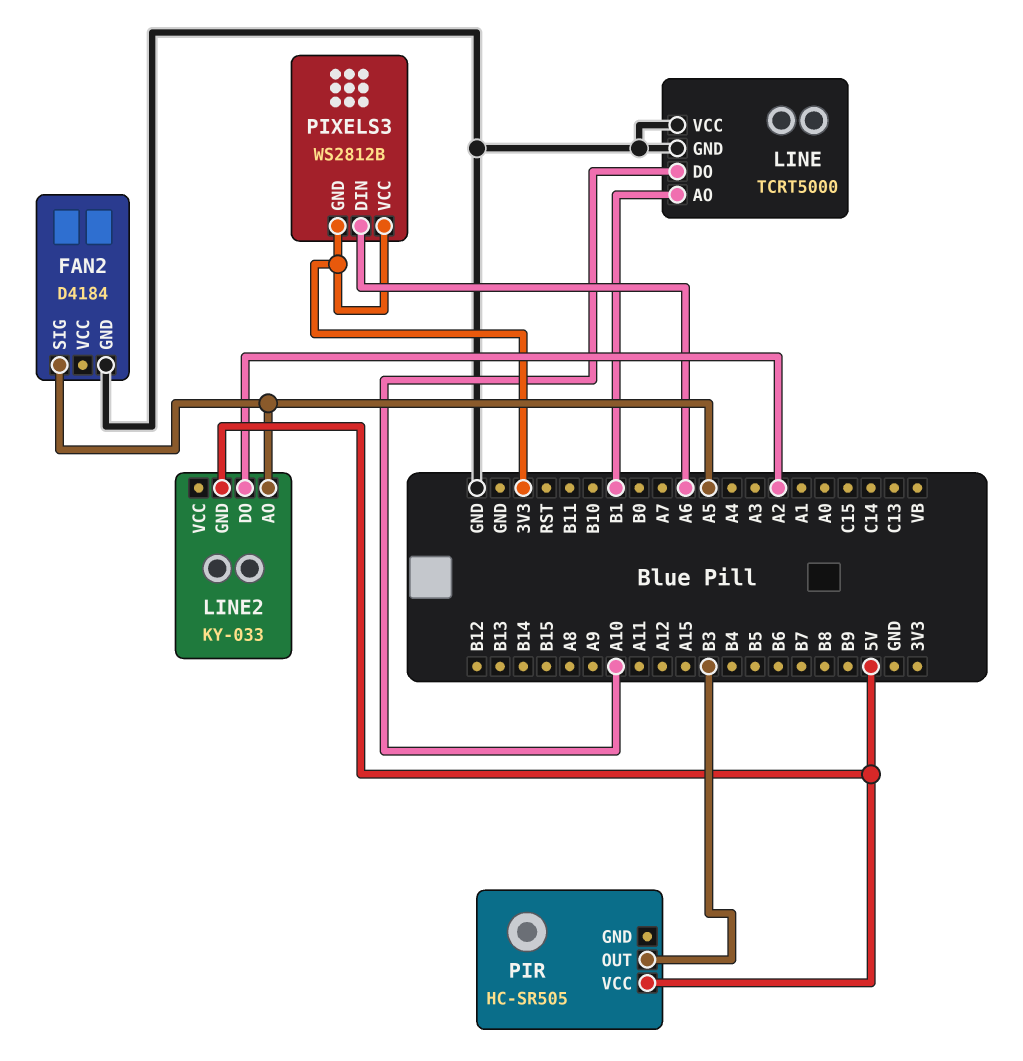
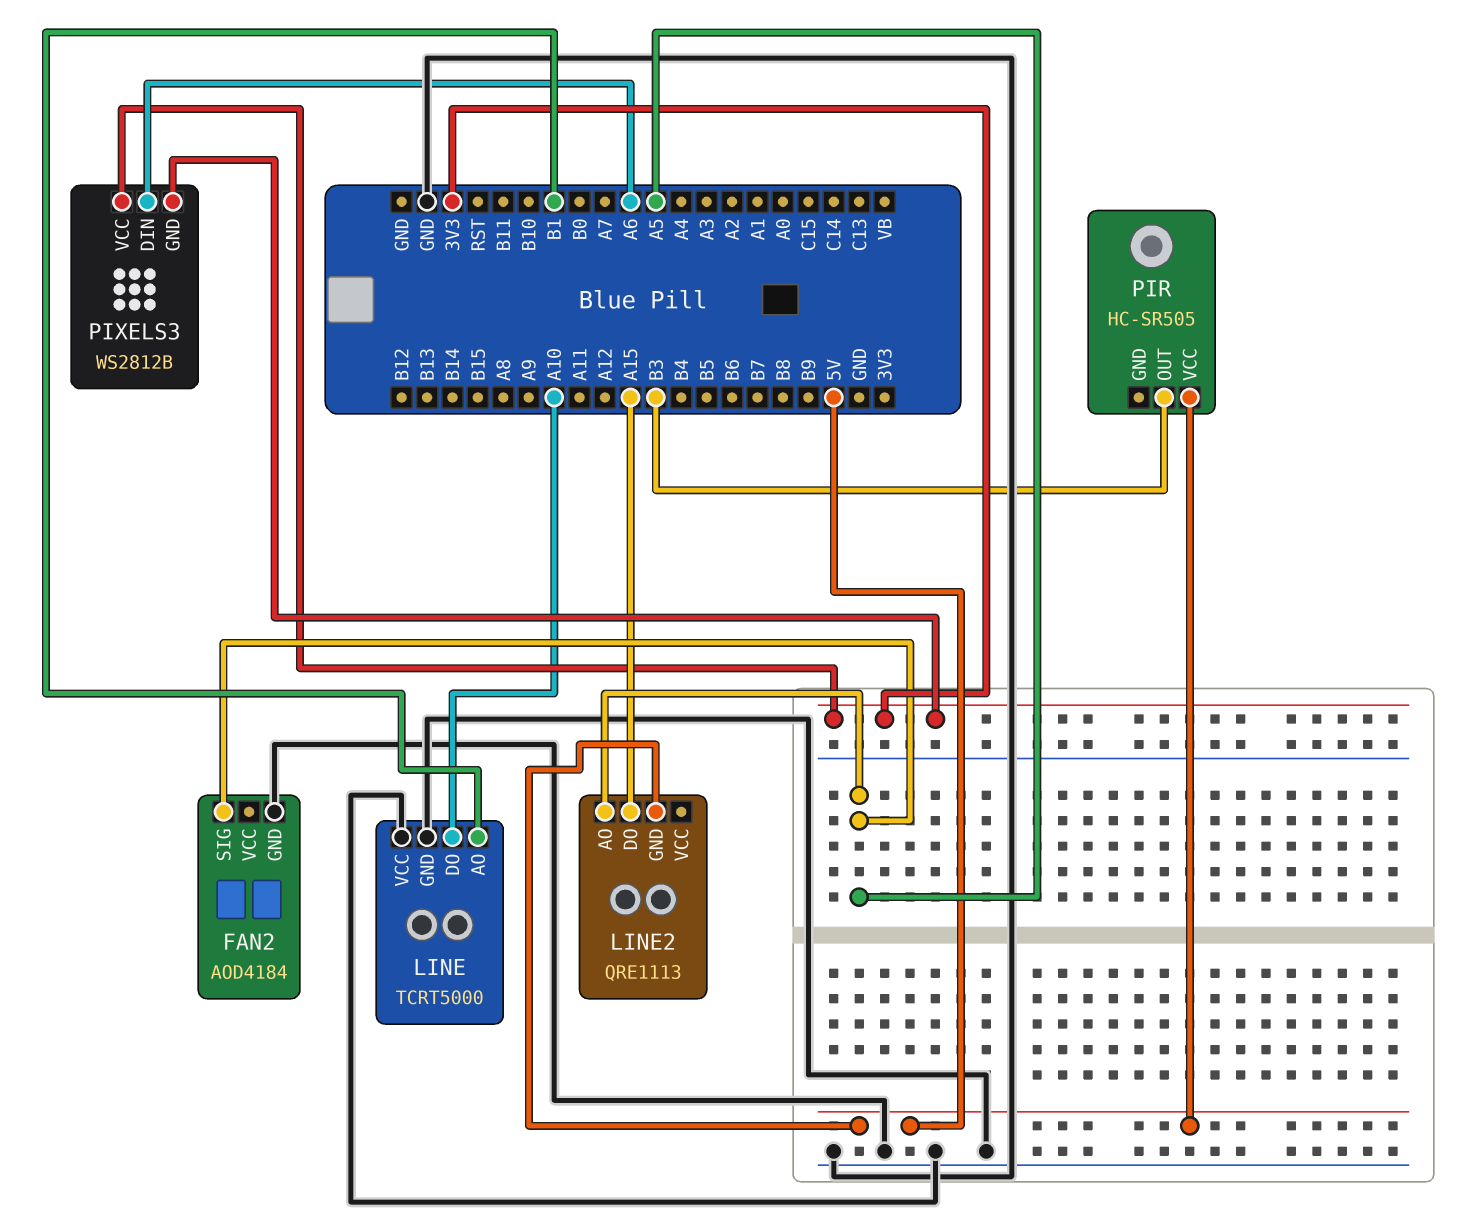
FAN2: D4184 -> AOD4184
LINE2: KY-033 -> QRE1113
LINE2 pin DO: A2 -> A15

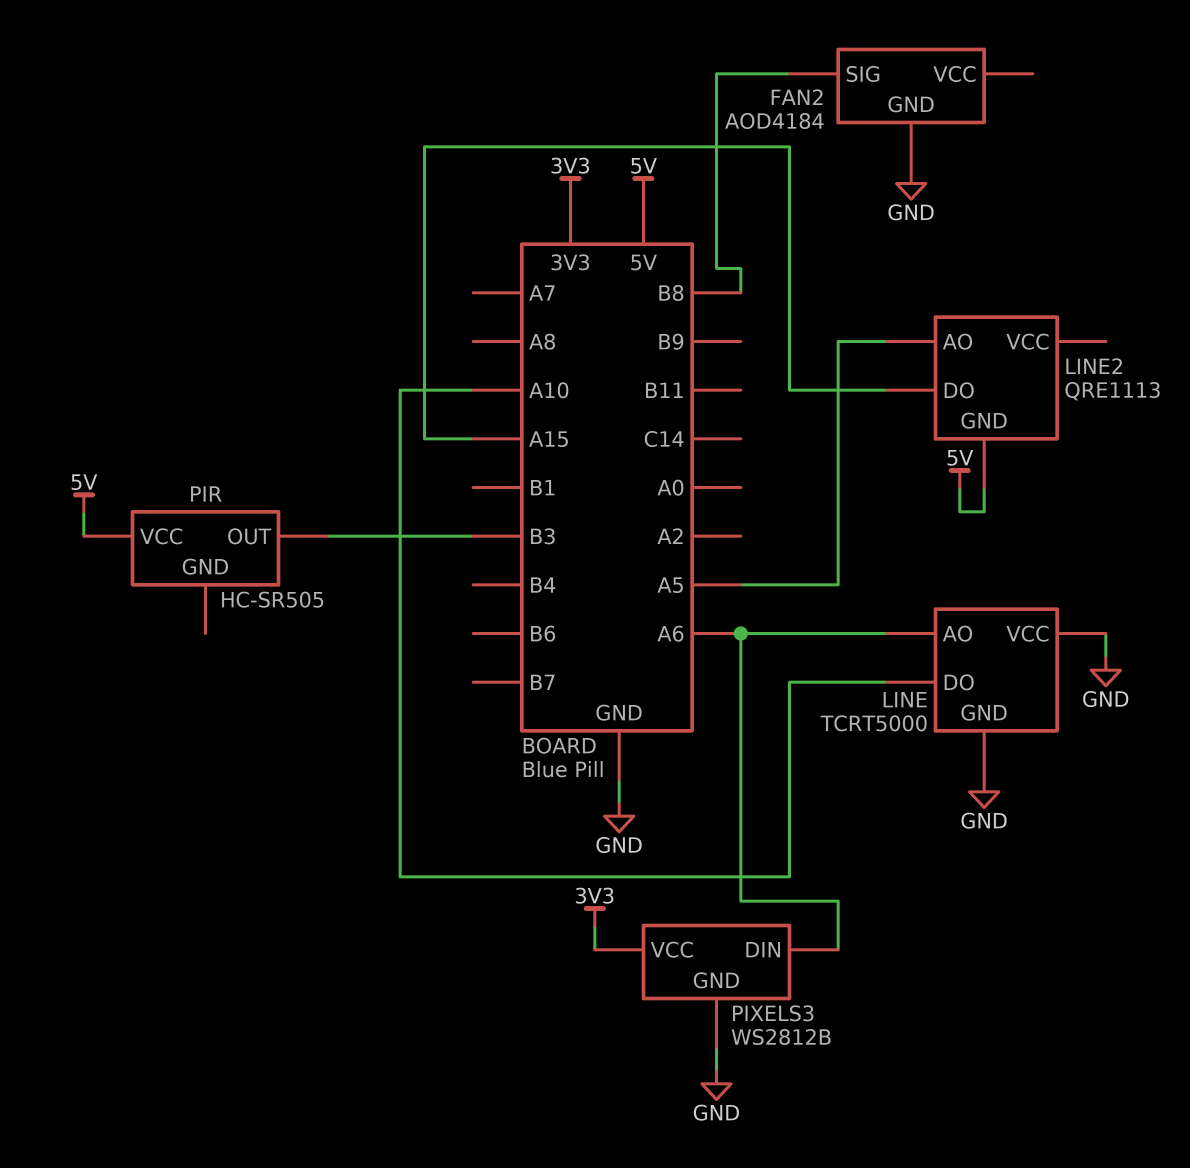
FAN2 pin SIG: A5 -> B8
LINE pin AO: B1 -> A6
PIXELS3 pin GND: 3V3 -> GND

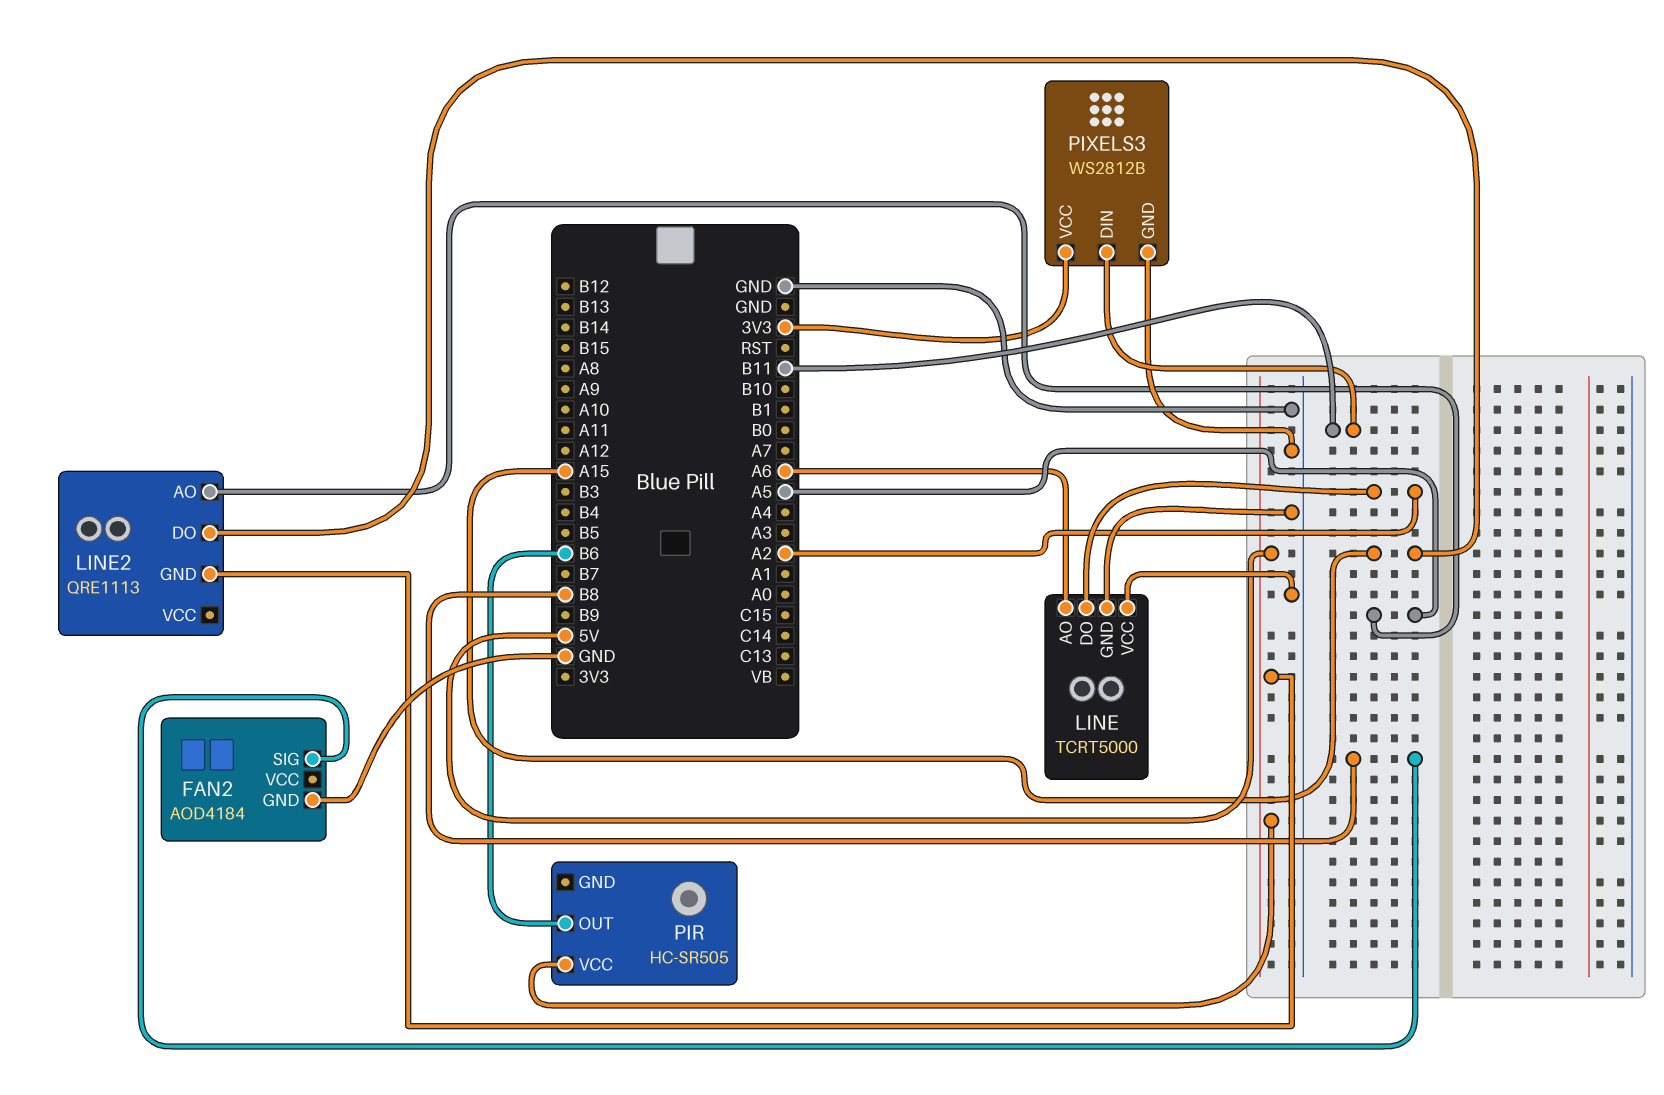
LINE pin DO: A10 -> A2
PIR pin OUT: B3 -> B6
PIXELS3 pin DIN: A6 -> B11

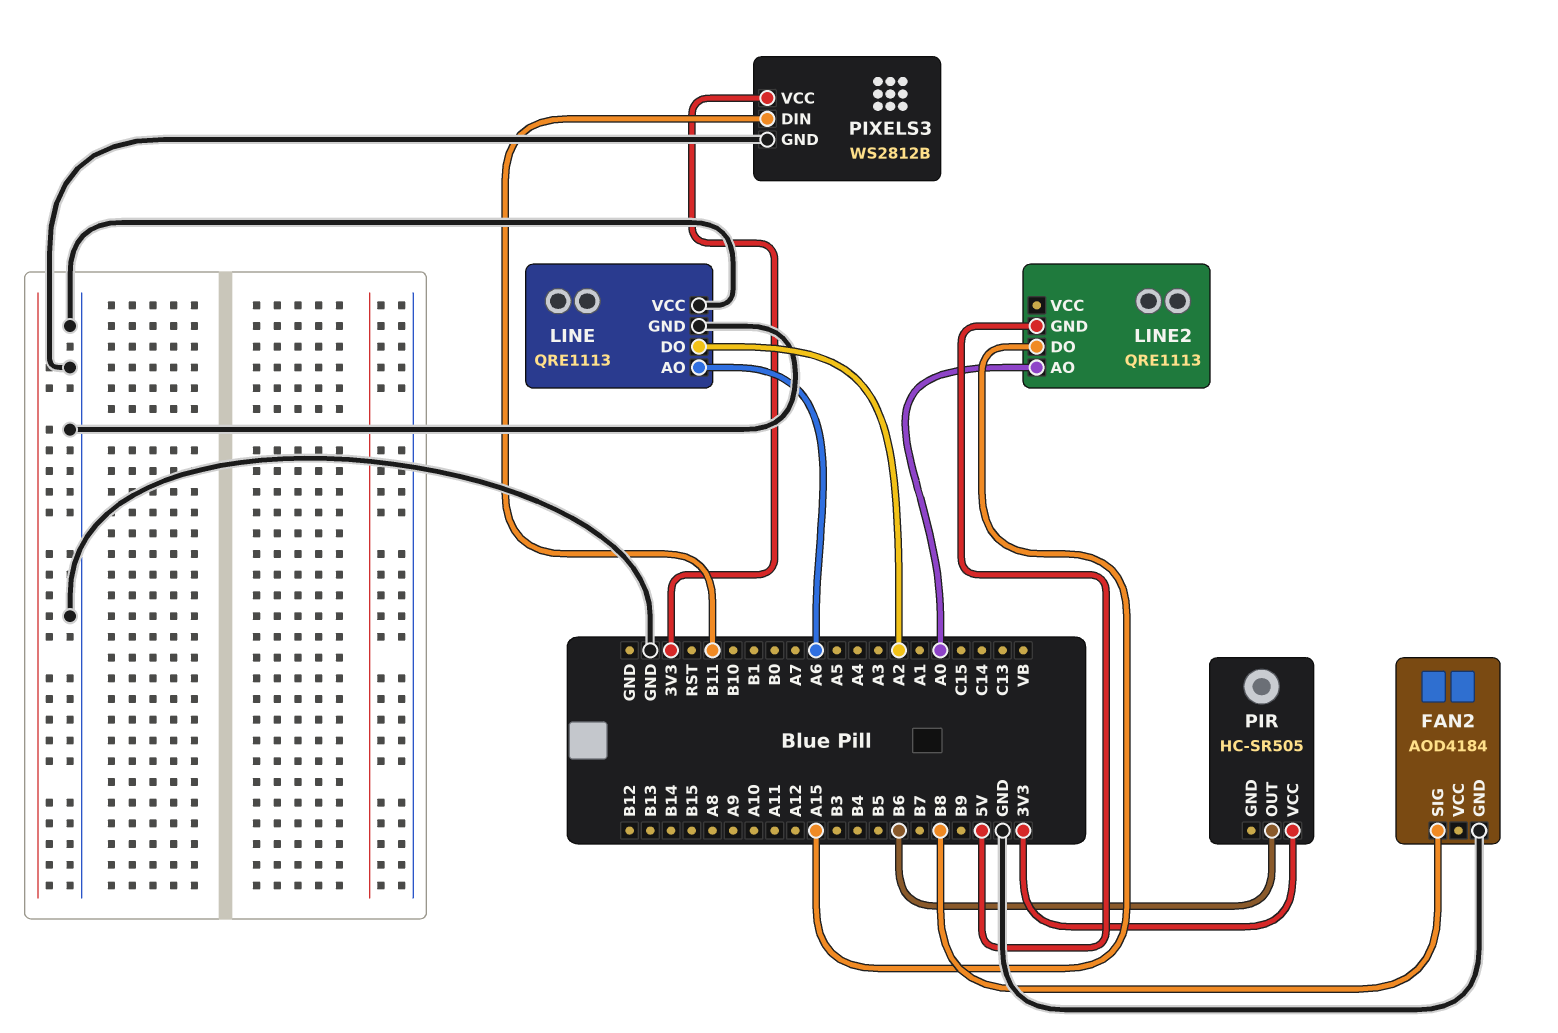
LINE: TCRT5000 -> QRE1113
LINE2 pin AO: A5 -> A0
PIR pin VCC: 5V -> 3V3

